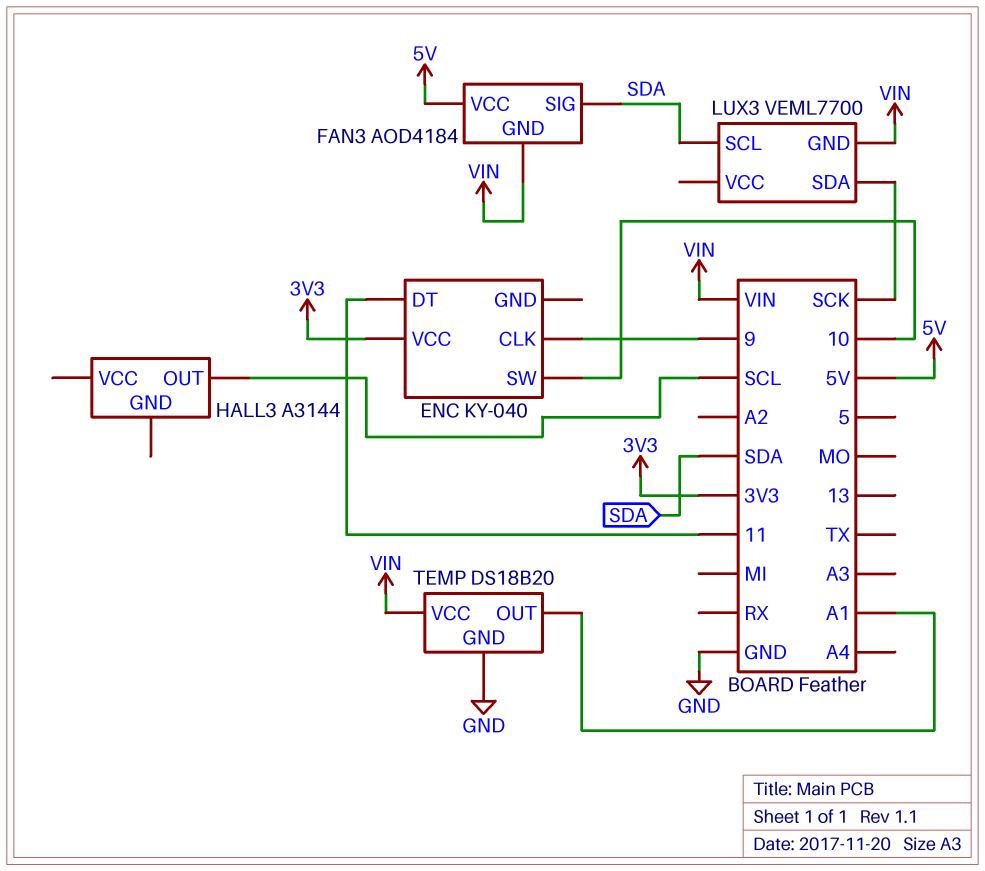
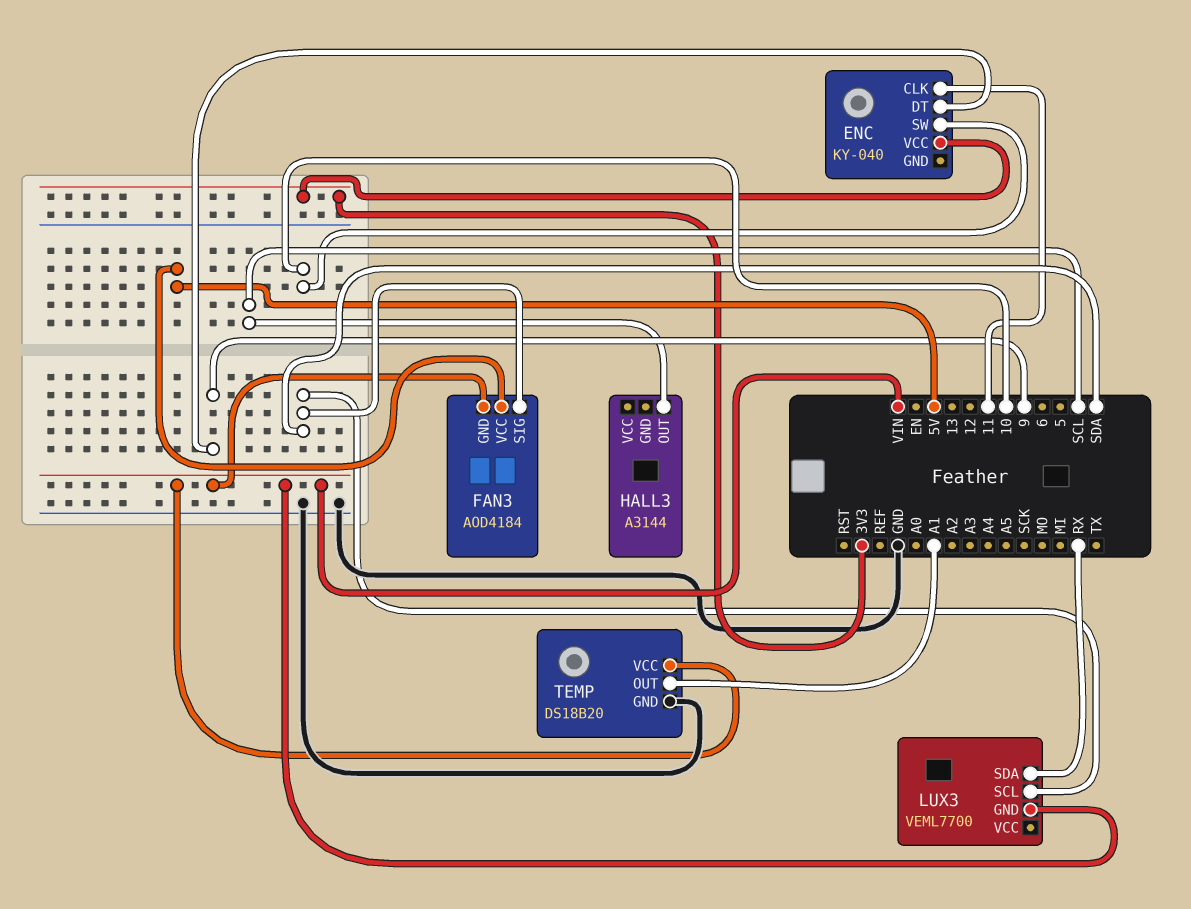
ENC pin CLK: 9 -> 11
ENC pin DT: 11 -> 9
LUX3 pin SDA: SCK -> RX

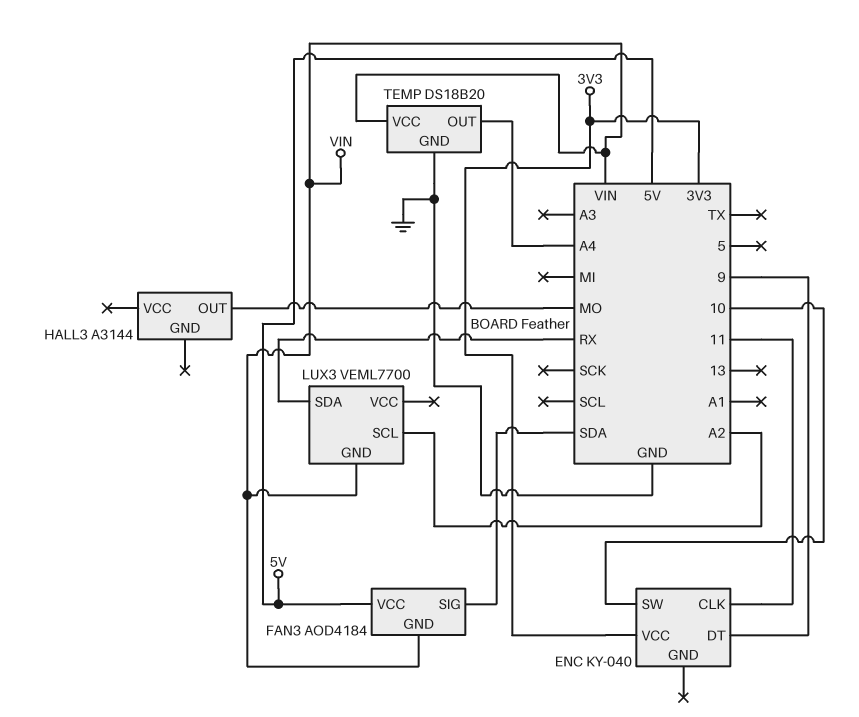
HALL3 pin OUT: SCL -> MO
LUX3 pin SCL: SDA -> A2
TEMP pin OUT: A1 -> A4

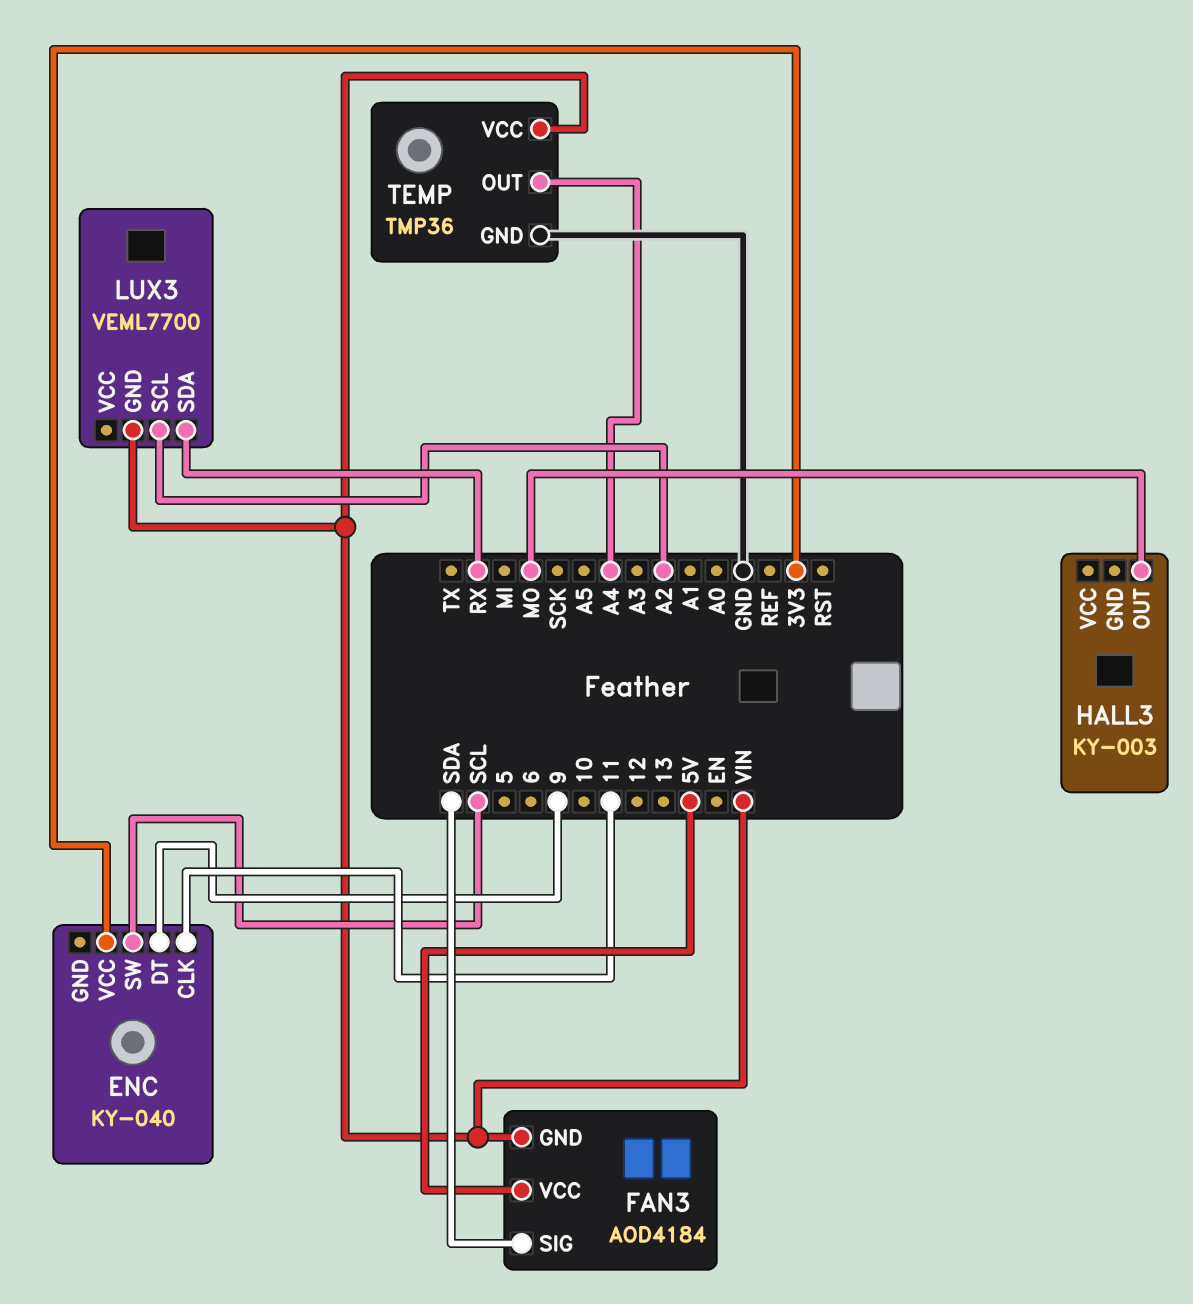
ENC pin SW: 10 -> SCL
HALL3: A3144 -> KY-003
TEMP: DS18B20 -> TMP36

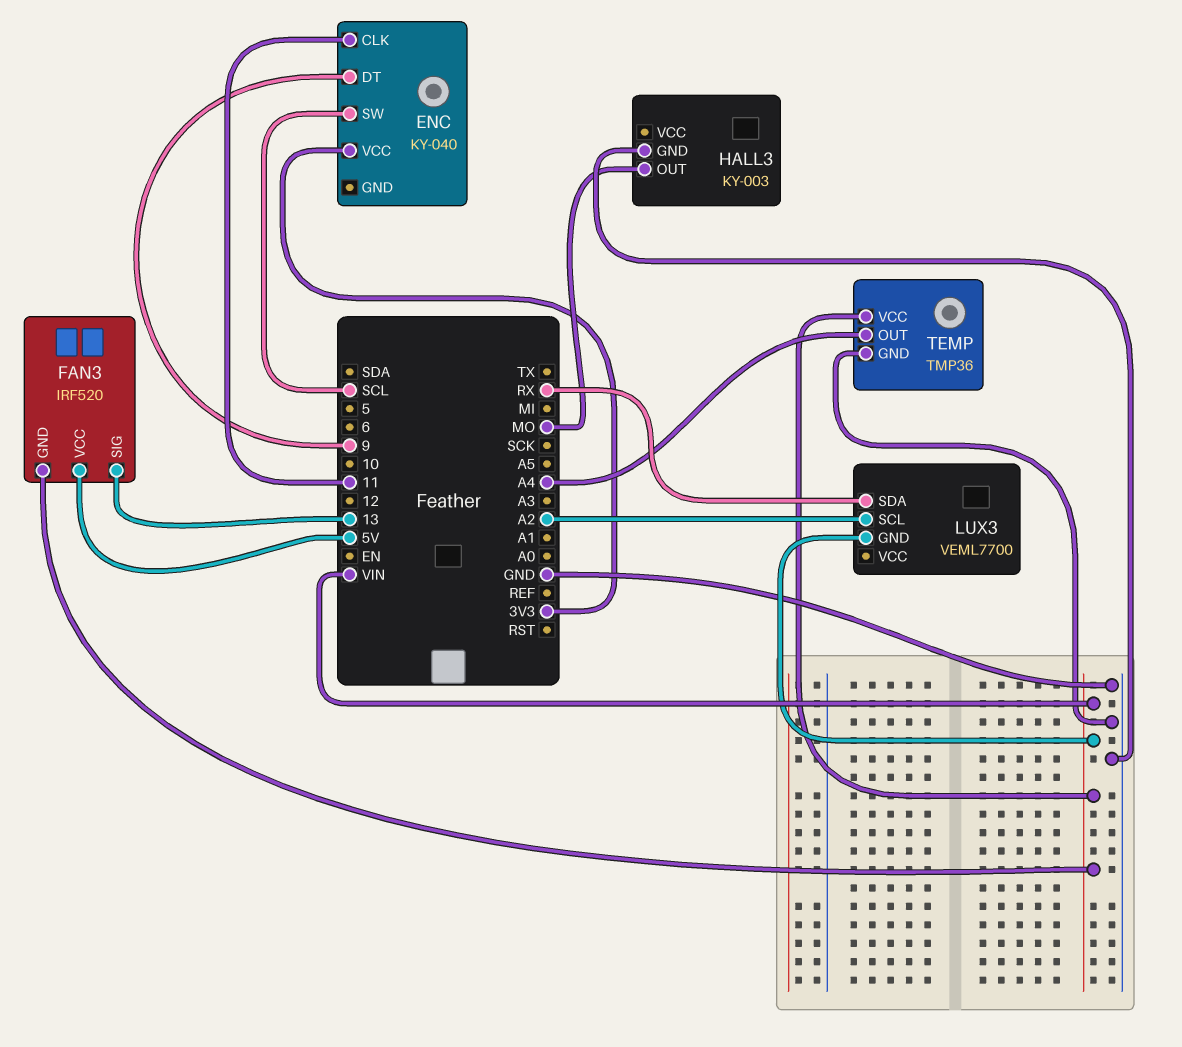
FAN3: AOD4184 -> IRF520
FAN3 pin SIG: SDA -> 13
HALL3 pin GND: none -> GND

